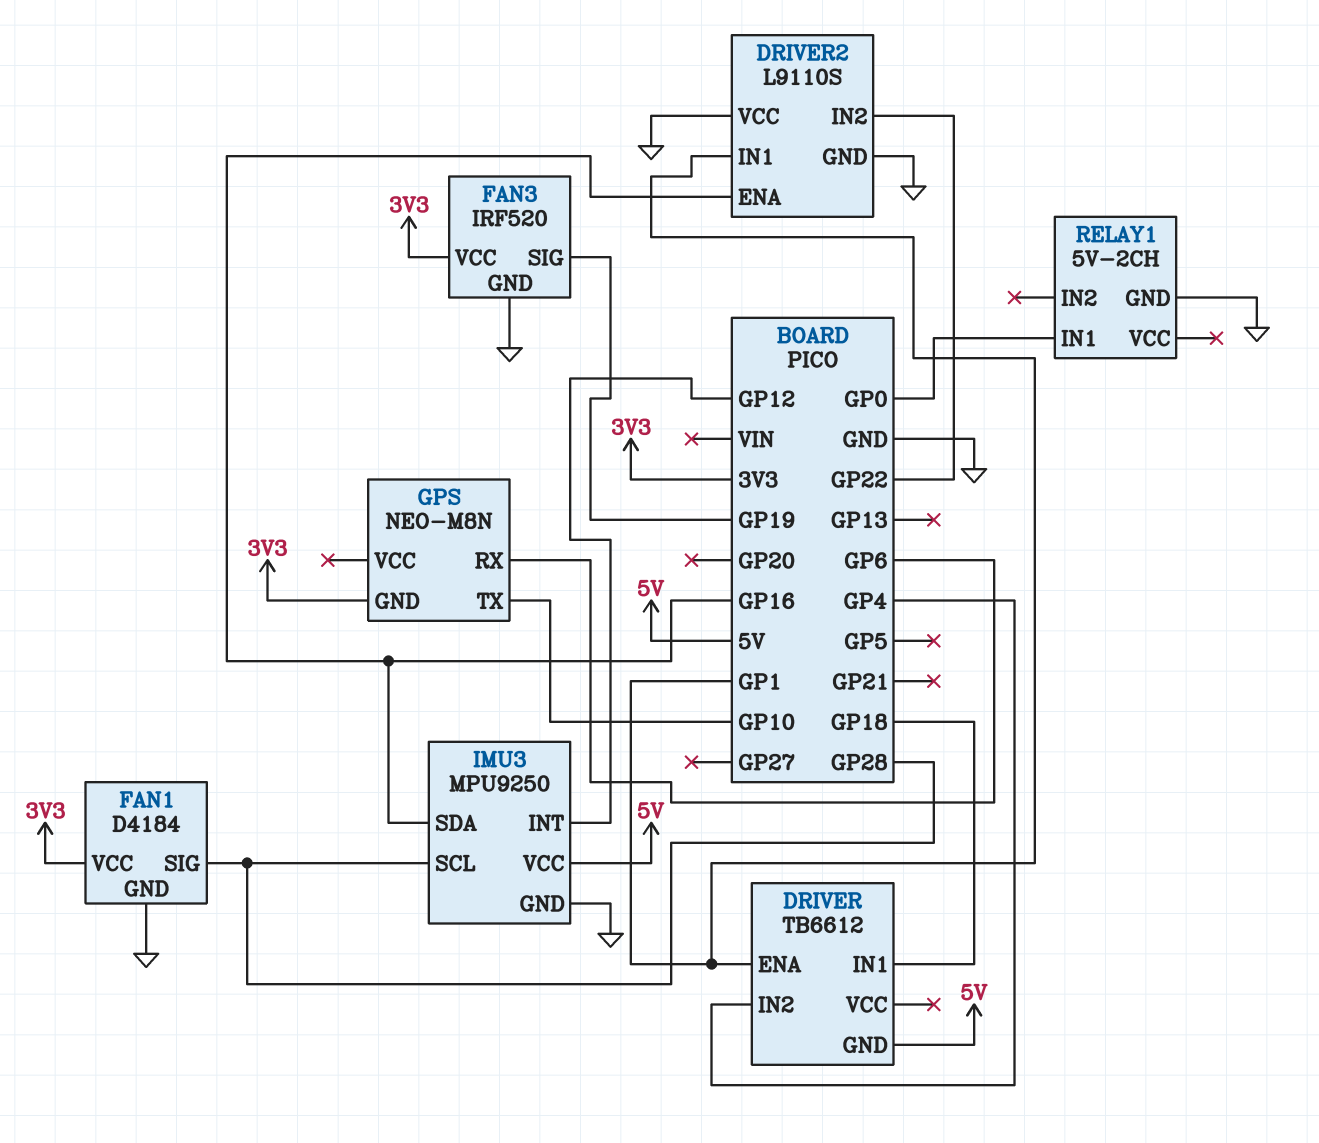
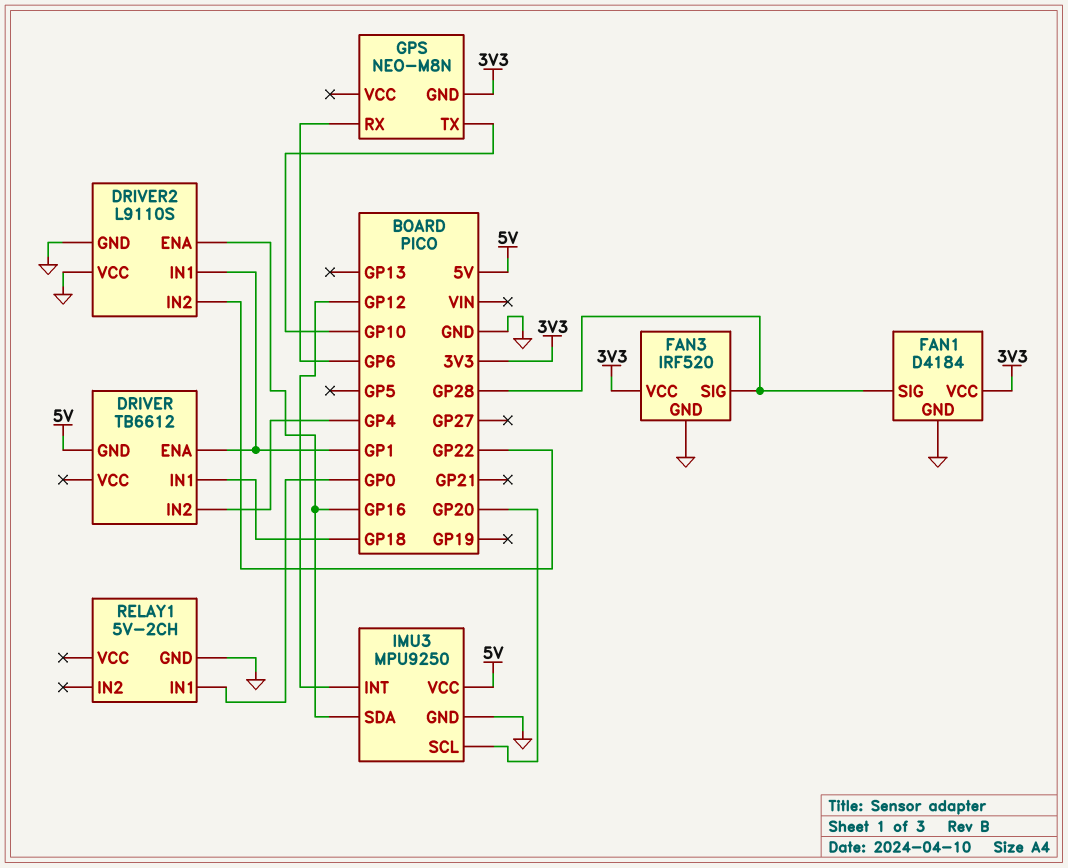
FAN3 pin SIG: GP19 -> GP28
IMU3 pin SCL: GP28 -> GP20

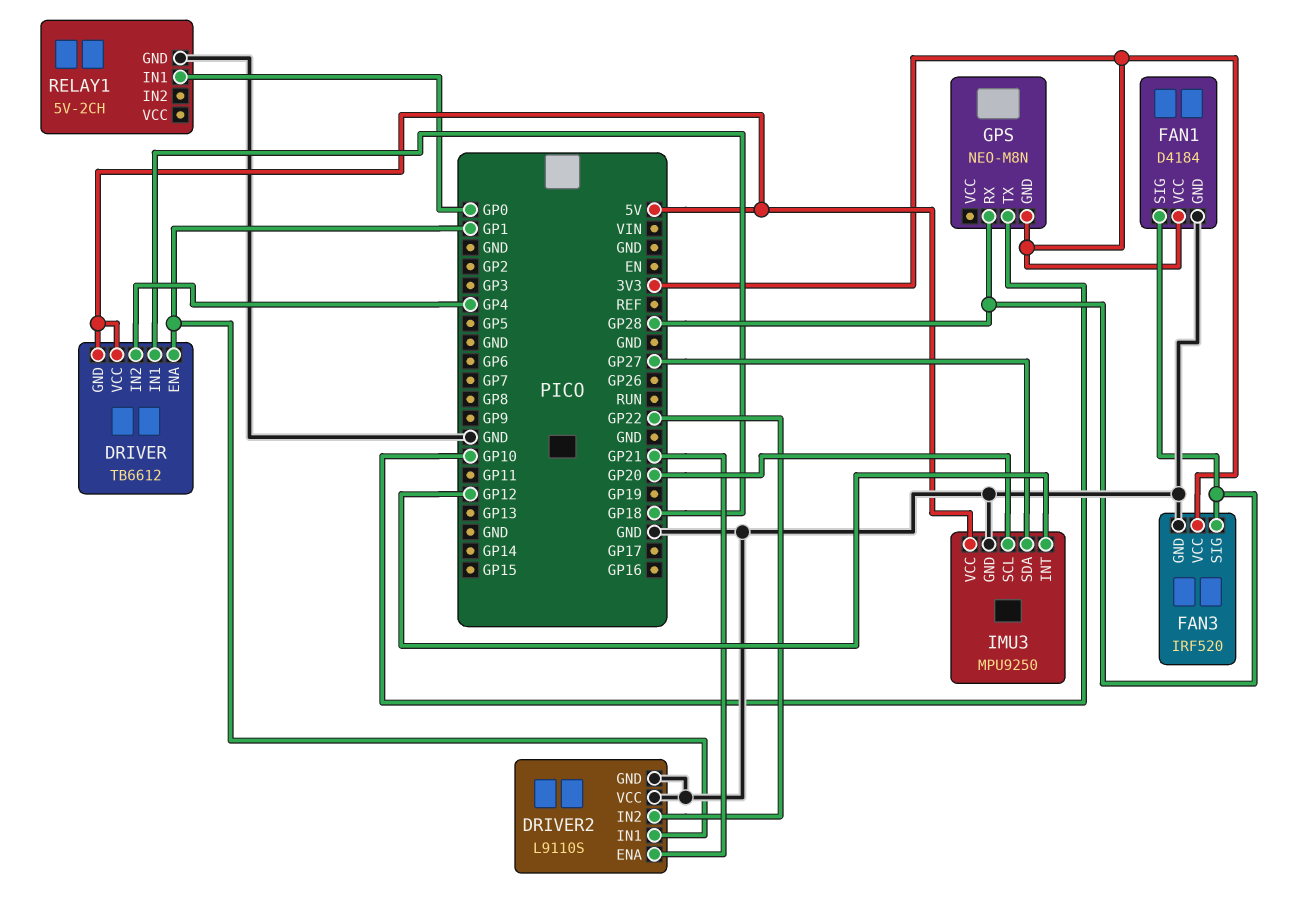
DRIVER pin VCC: none -> 5V
DRIVER2 pin ENA: GP16 -> GP21
GPS pin RX: GP6 -> GP28
IMU3 pin SDA: GP16 -> GP27

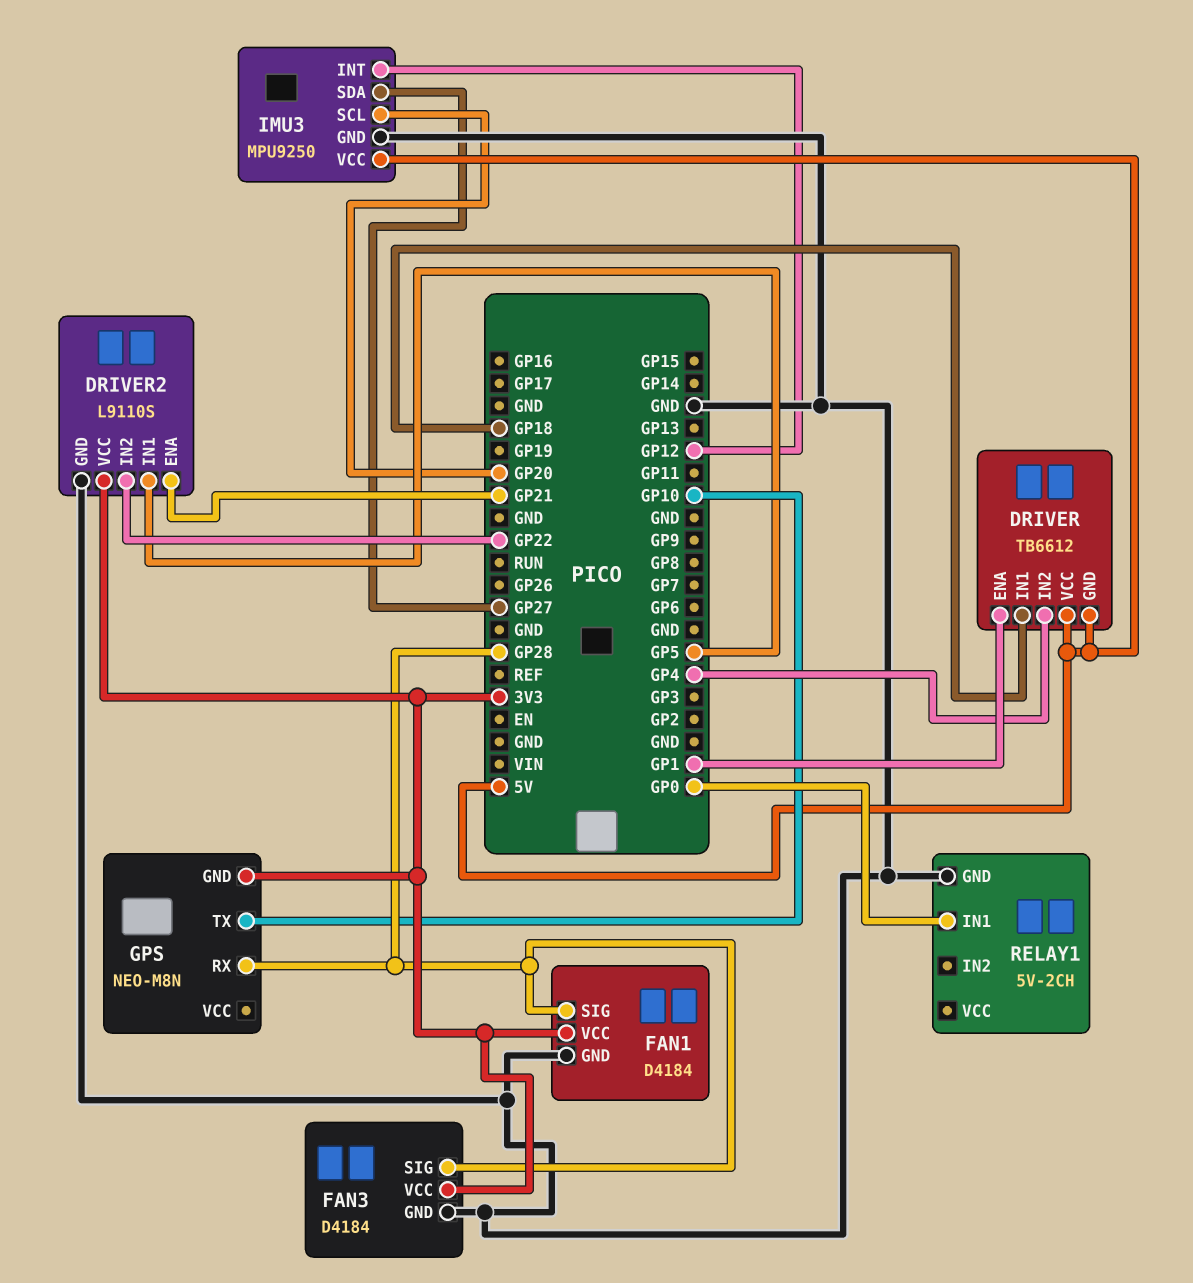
DRIVER2 pin IN1: GP1 -> GP5
DRIVER2 pin VCC: GND -> 3V3
FAN3: IRF520 -> D4184

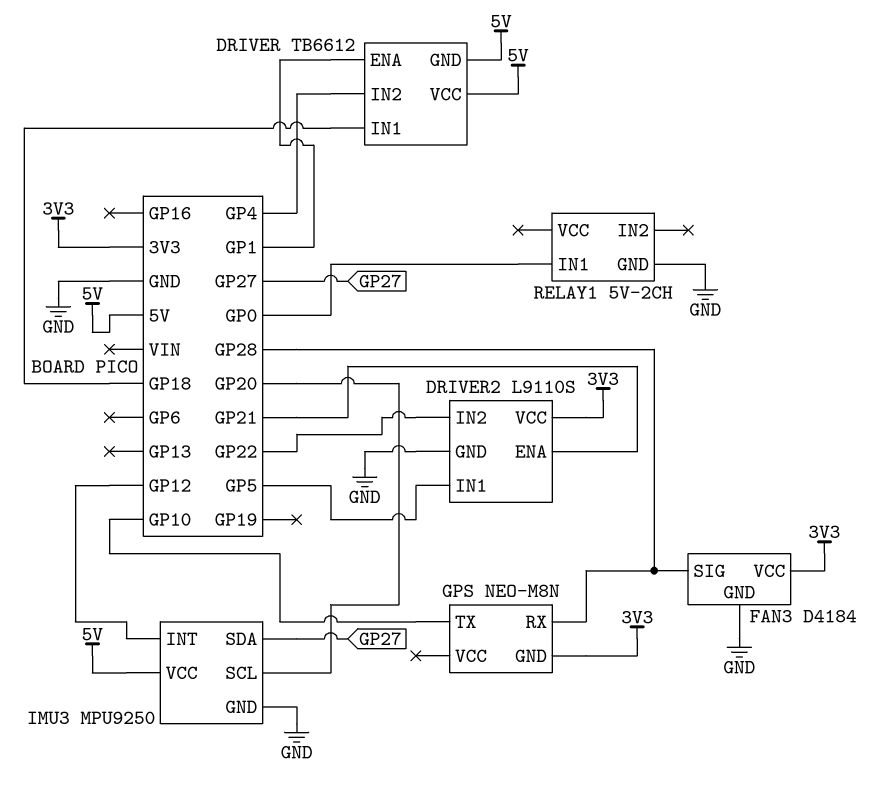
FAN1: D4184 -> none
FAN1 pin GND: GND -> none
FAN1 pin SIG: GP28 -> none
FAN1 pin VCC: 3V3 -> none

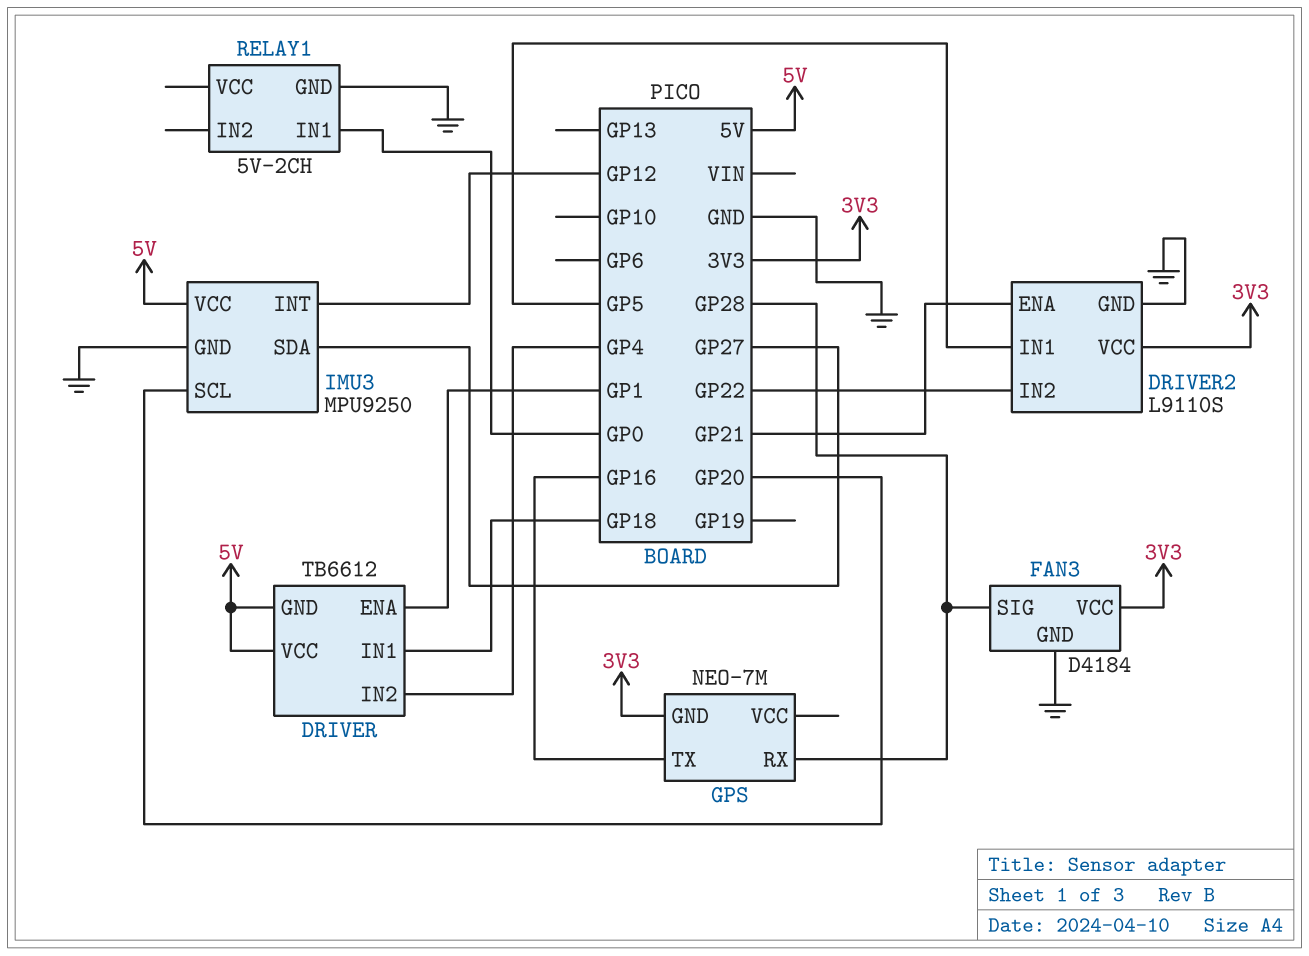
GPS: NEO-M8N -> NEO-7M
GPS pin TX: GP10 -> GP16

